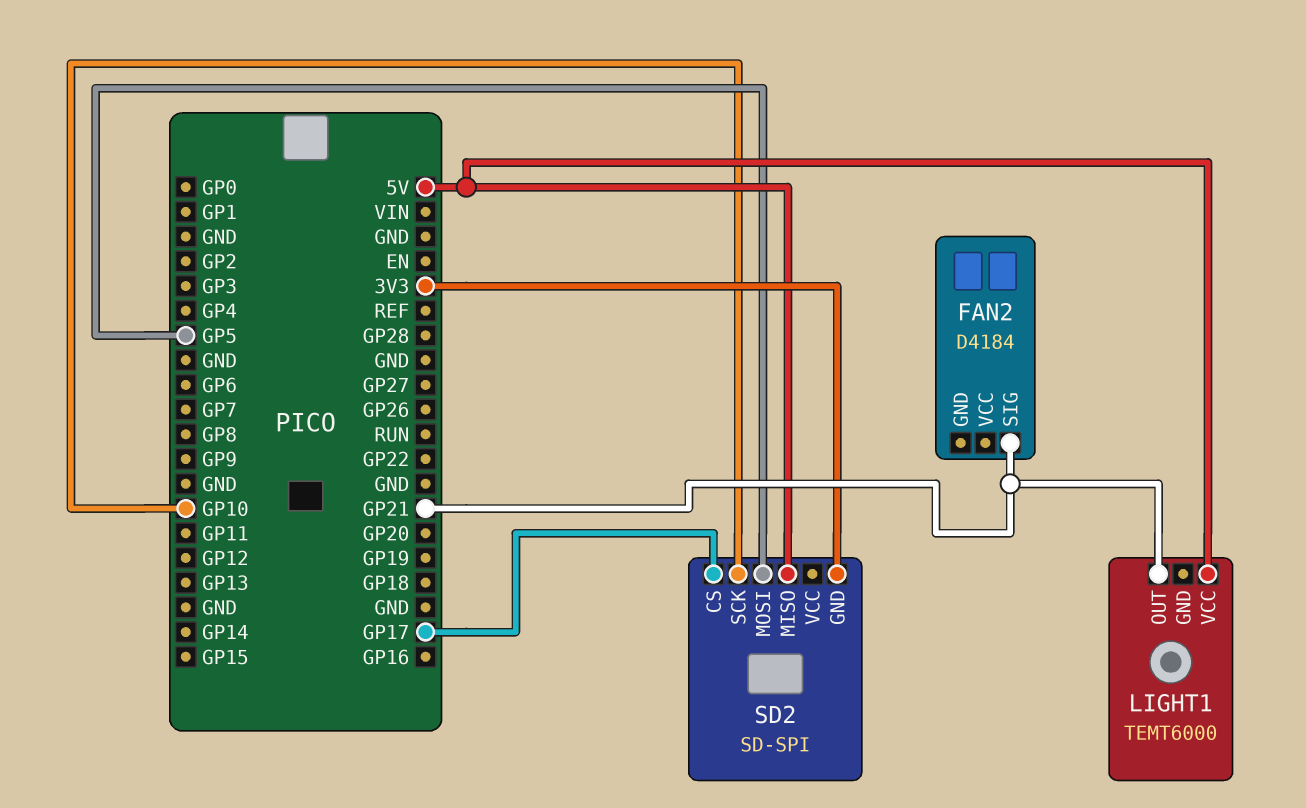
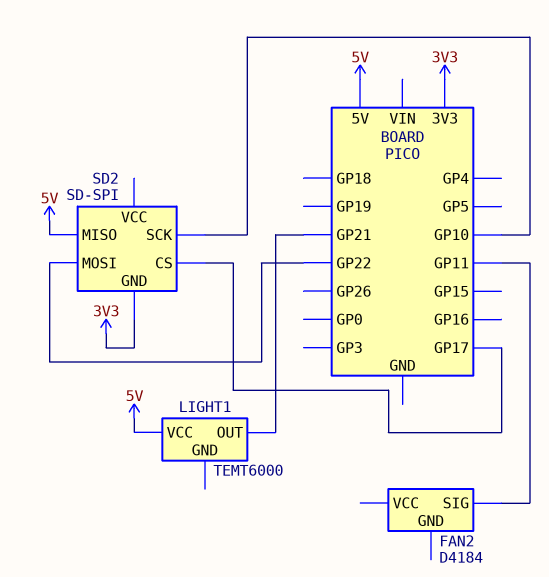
FAN2 pin SIG: GP21 -> GP11
SD2 pin MOSI: GP5 -> GP22

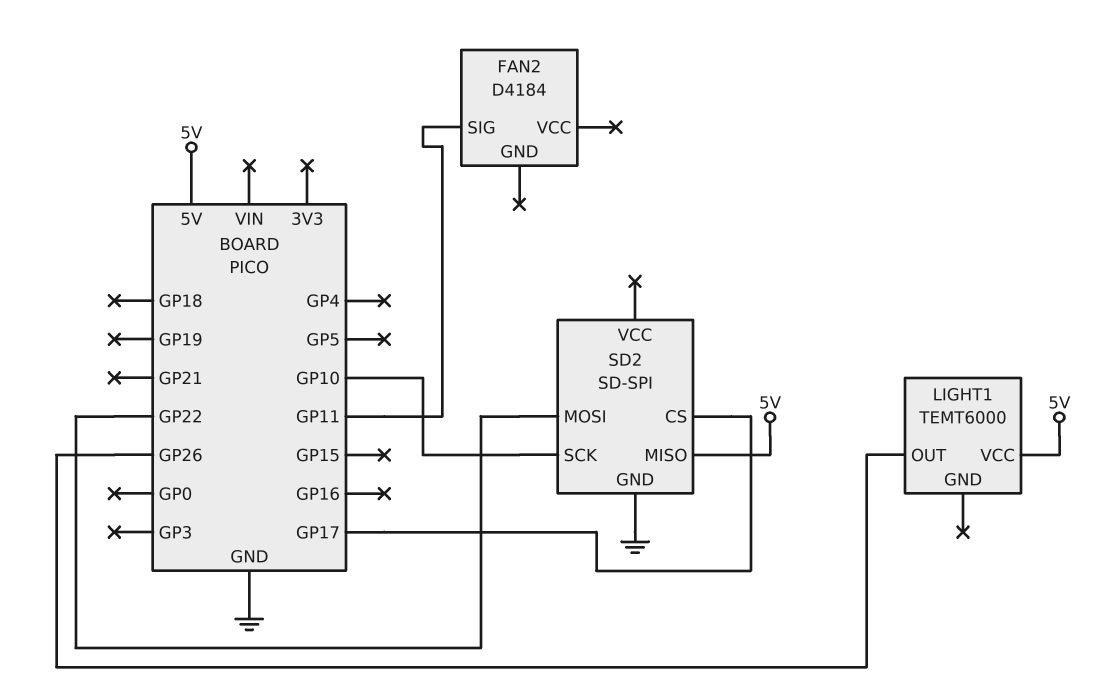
LIGHT1 pin OUT: GP21 -> GP26
SD2 pin GND: 3V3 -> GND

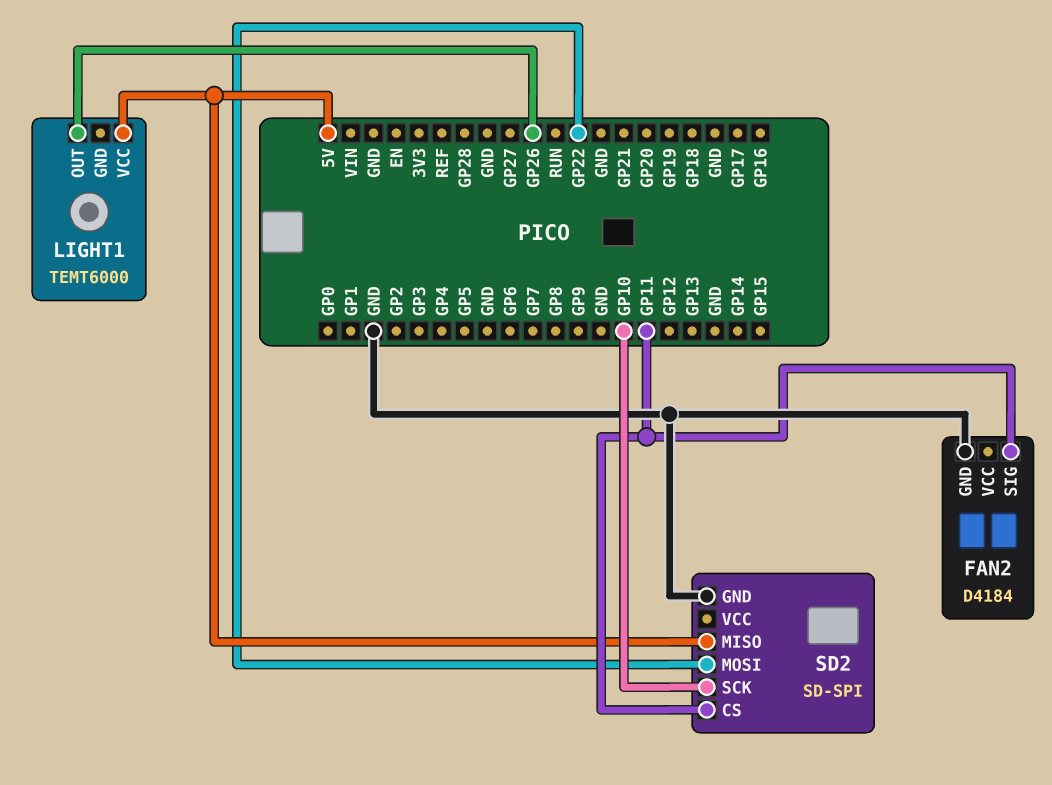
FAN2 pin GND: none -> GND
SD2 pin CS: GP17 -> GP11

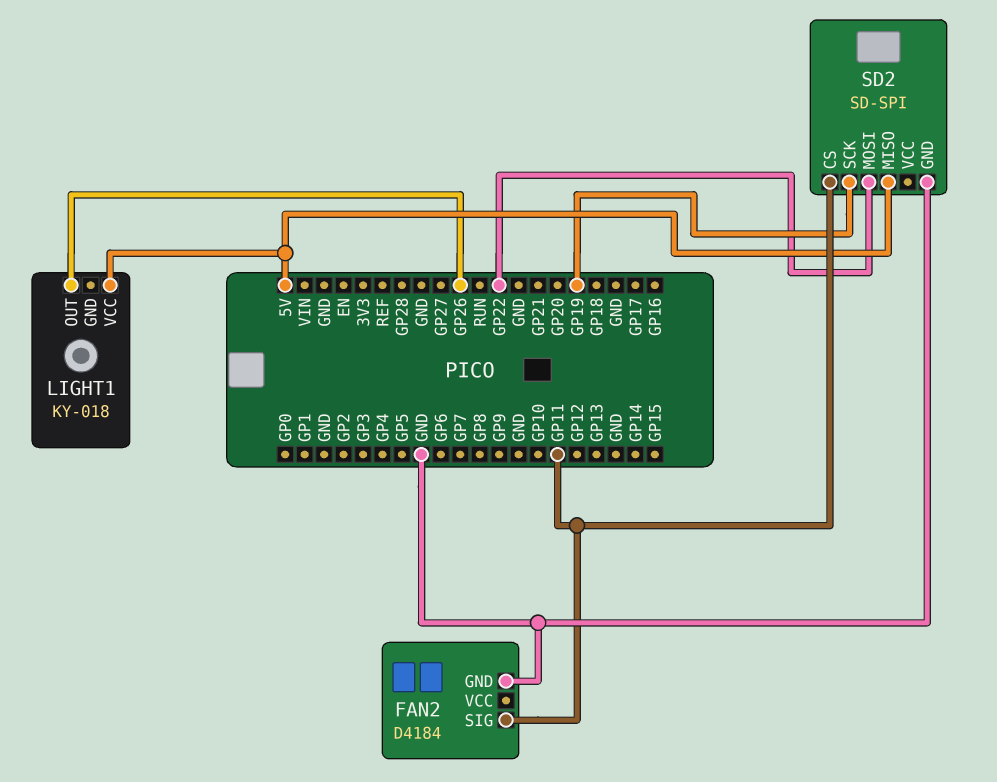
LIGHT1: TEMT6000 -> KY-018
SD2 pin SCK: GP10 -> GP19

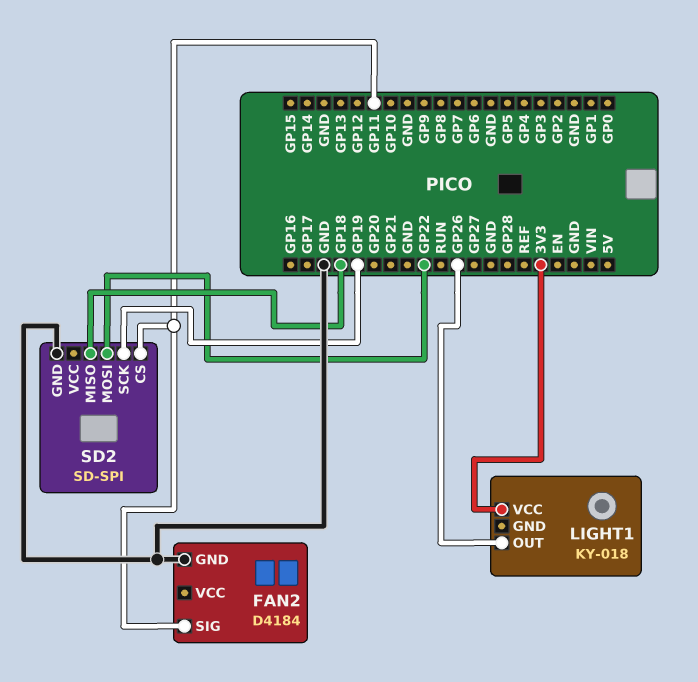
LIGHT1 pin VCC: 5V -> 3V3
SD2 pin MISO: 5V -> GP18

